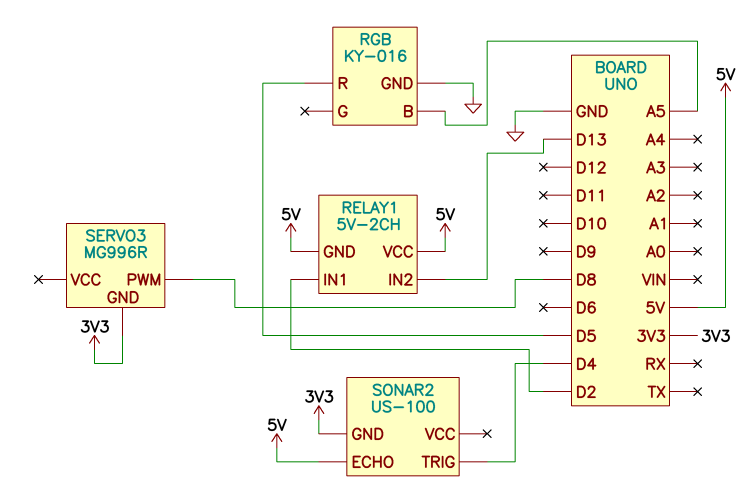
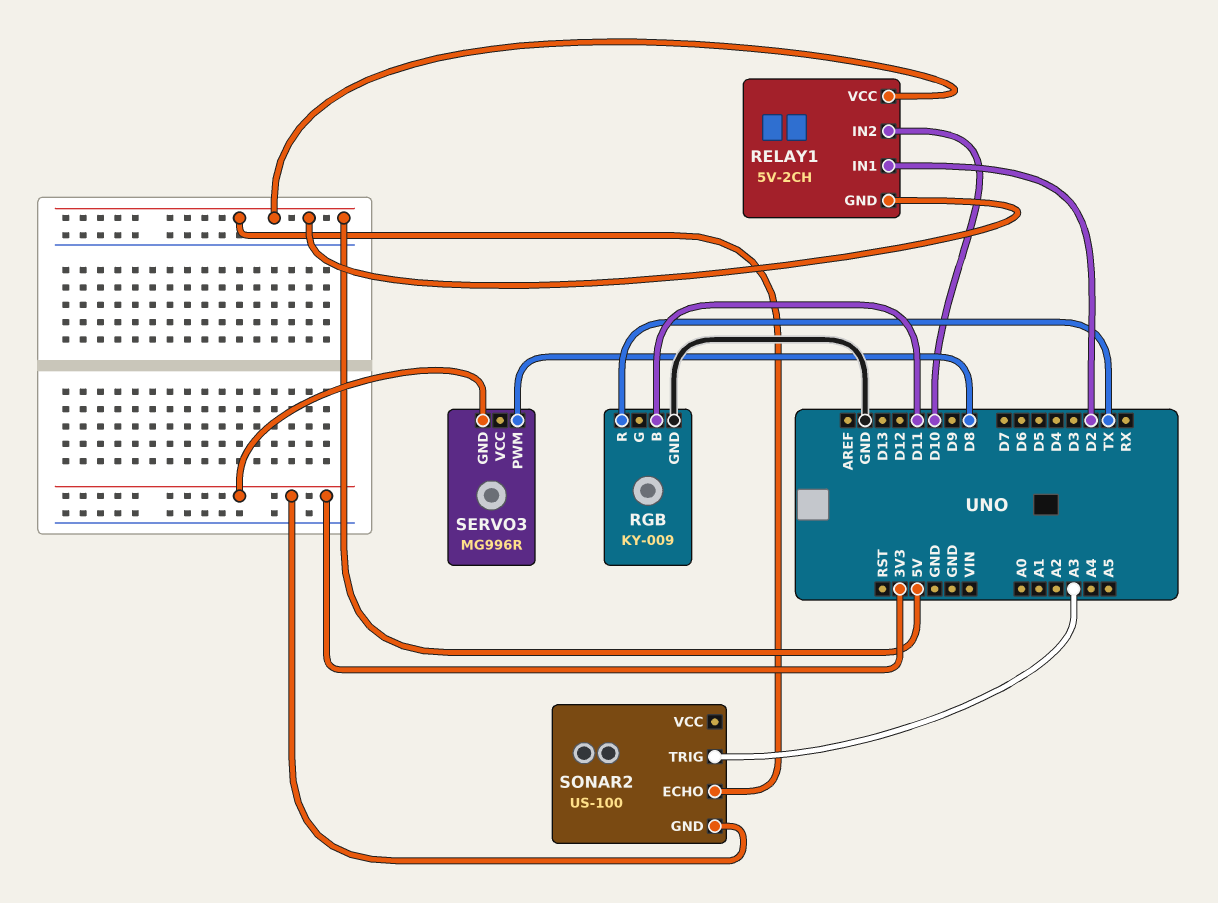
RELAY1 pin IN2: D13 -> D10
RGB: KY-016 -> KY-009
RGB pin B: A5 -> D11
RGB pin R: D5 -> TX
SONAR2 pin TRIG: D4 -> A3

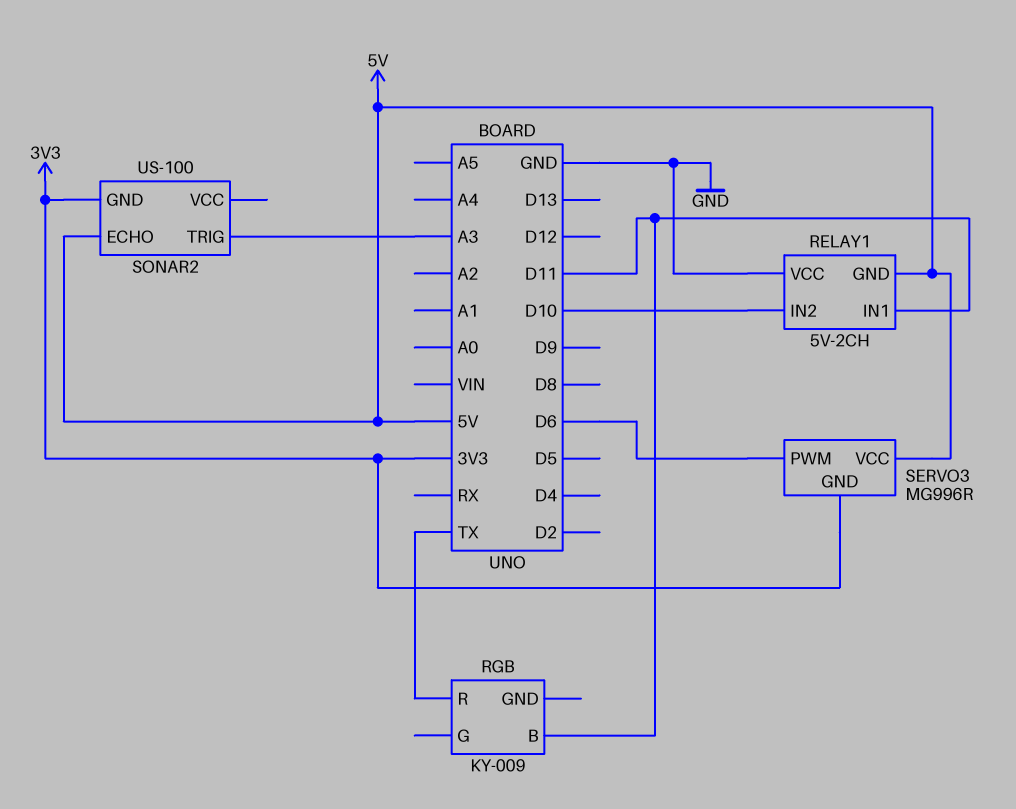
RELAY1 pin IN1: D2 -> D11
RELAY1 pin VCC: 5V -> GND
RGB pin GND: GND -> none
SERVO3 pin PWM: D8 -> D6
SERVO3 pin VCC: none -> 5V

